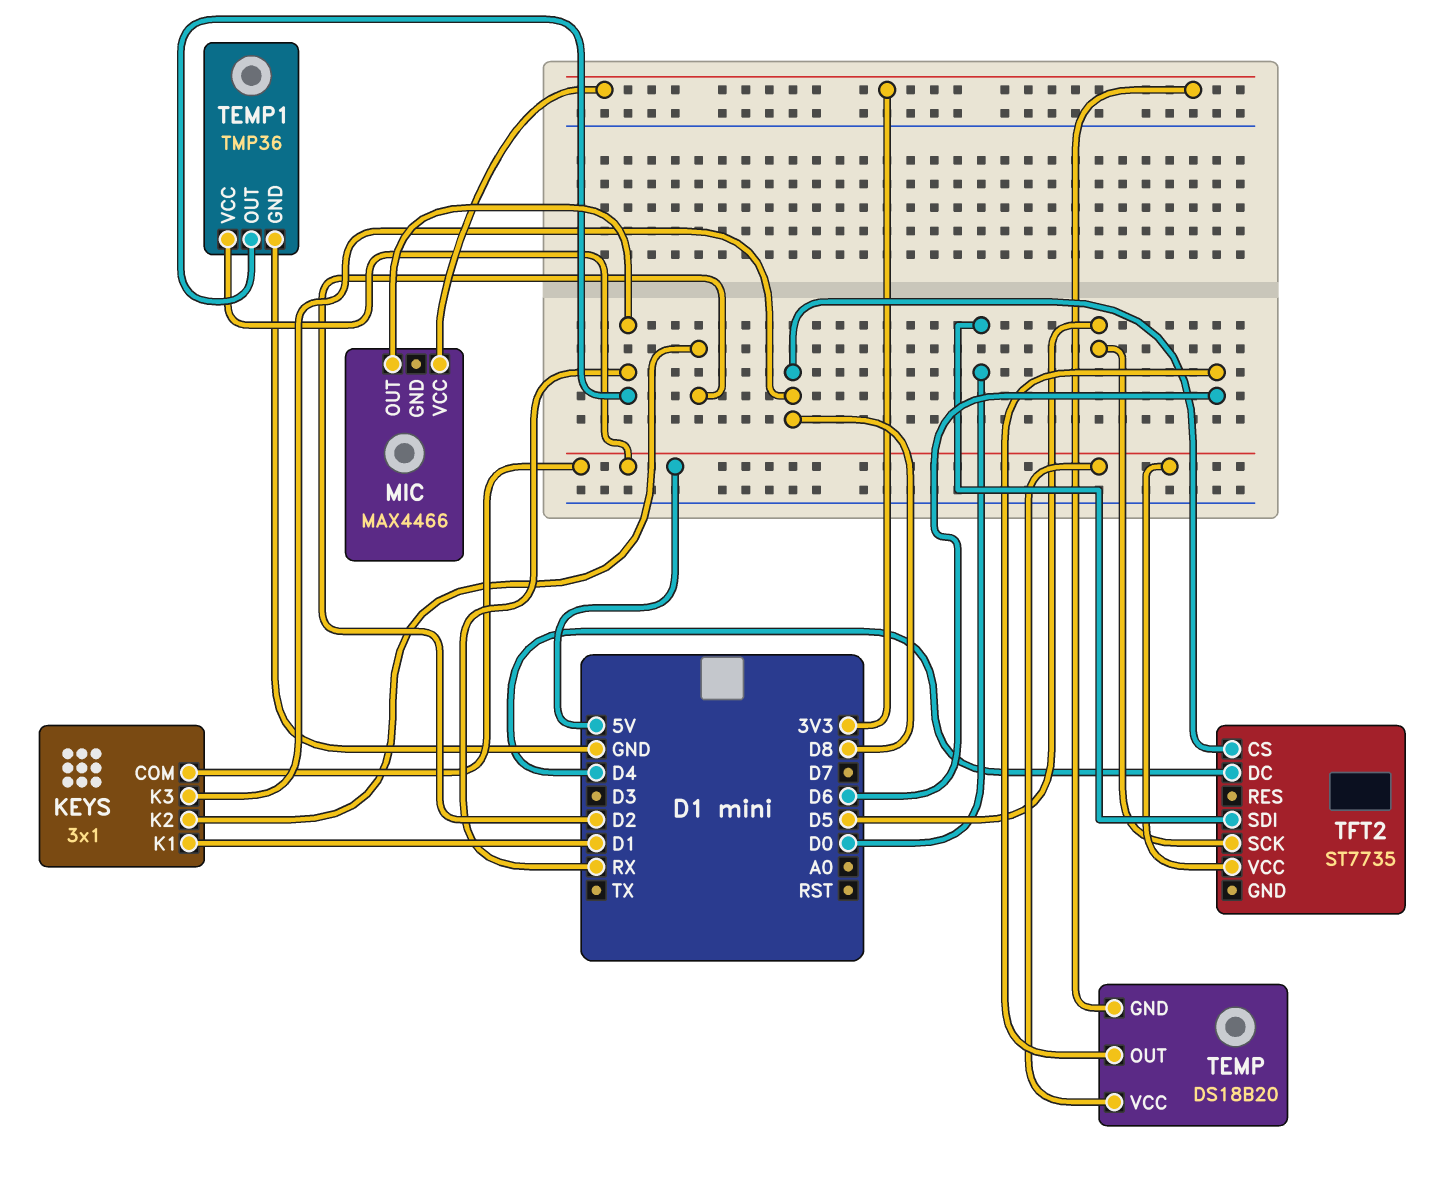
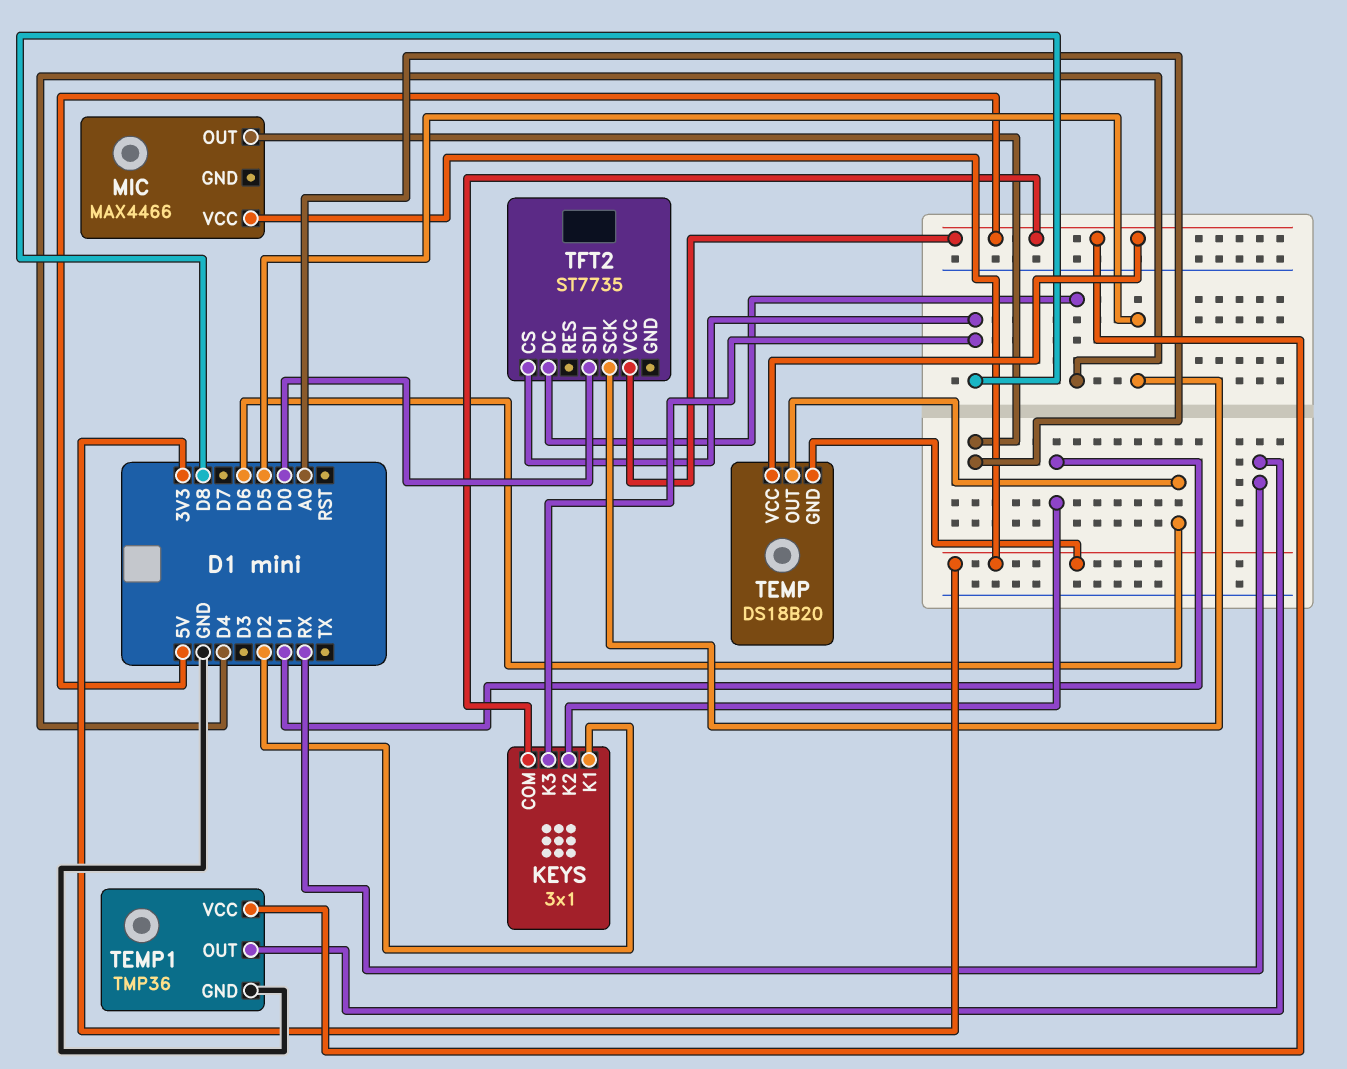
KEYS pin K1: D1 -> D2
KEYS pin K2: D2 -> D1
MIC pin OUT: RX -> A0

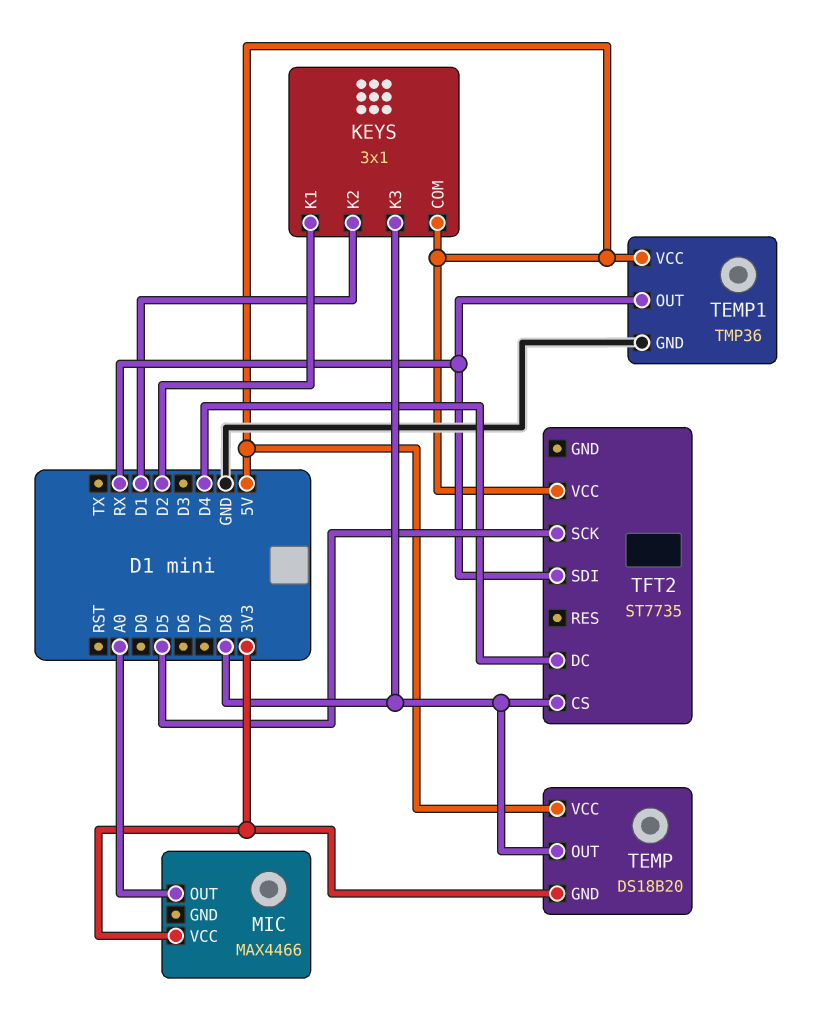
TEMP pin OUT: D6 -> D8
TFT2 pin SDI: D0 -> RX

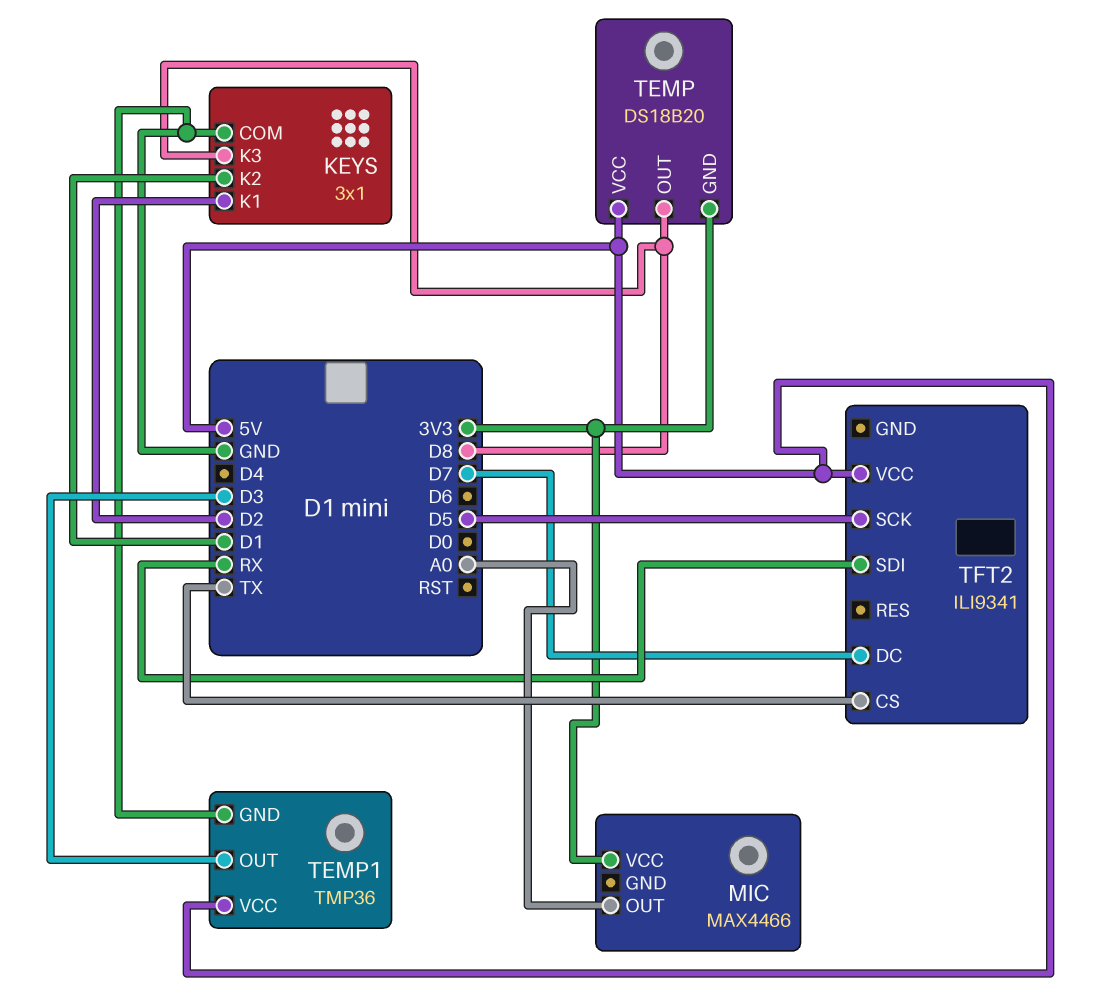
KEYS pin COM: 5V -> GND
TEMP1 pin OUT: RX -> D3
TFT2: ST7735 -> ILI9341
TFT2 pin CS: D8 -> TX
TFT2 pin DC: D4 -> D7

